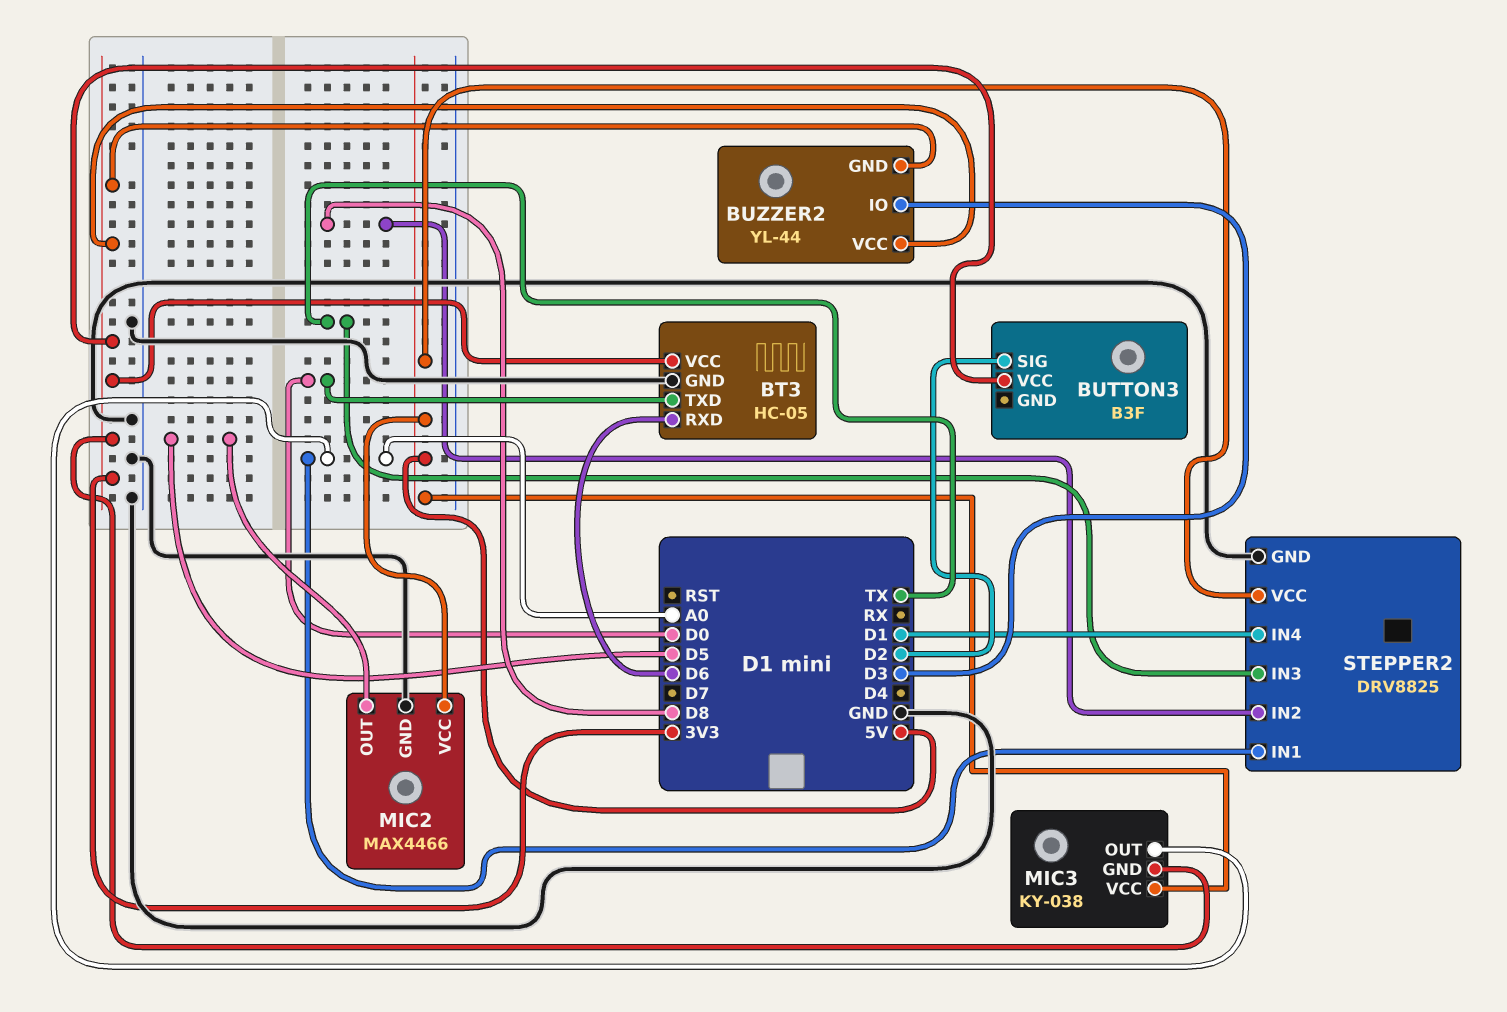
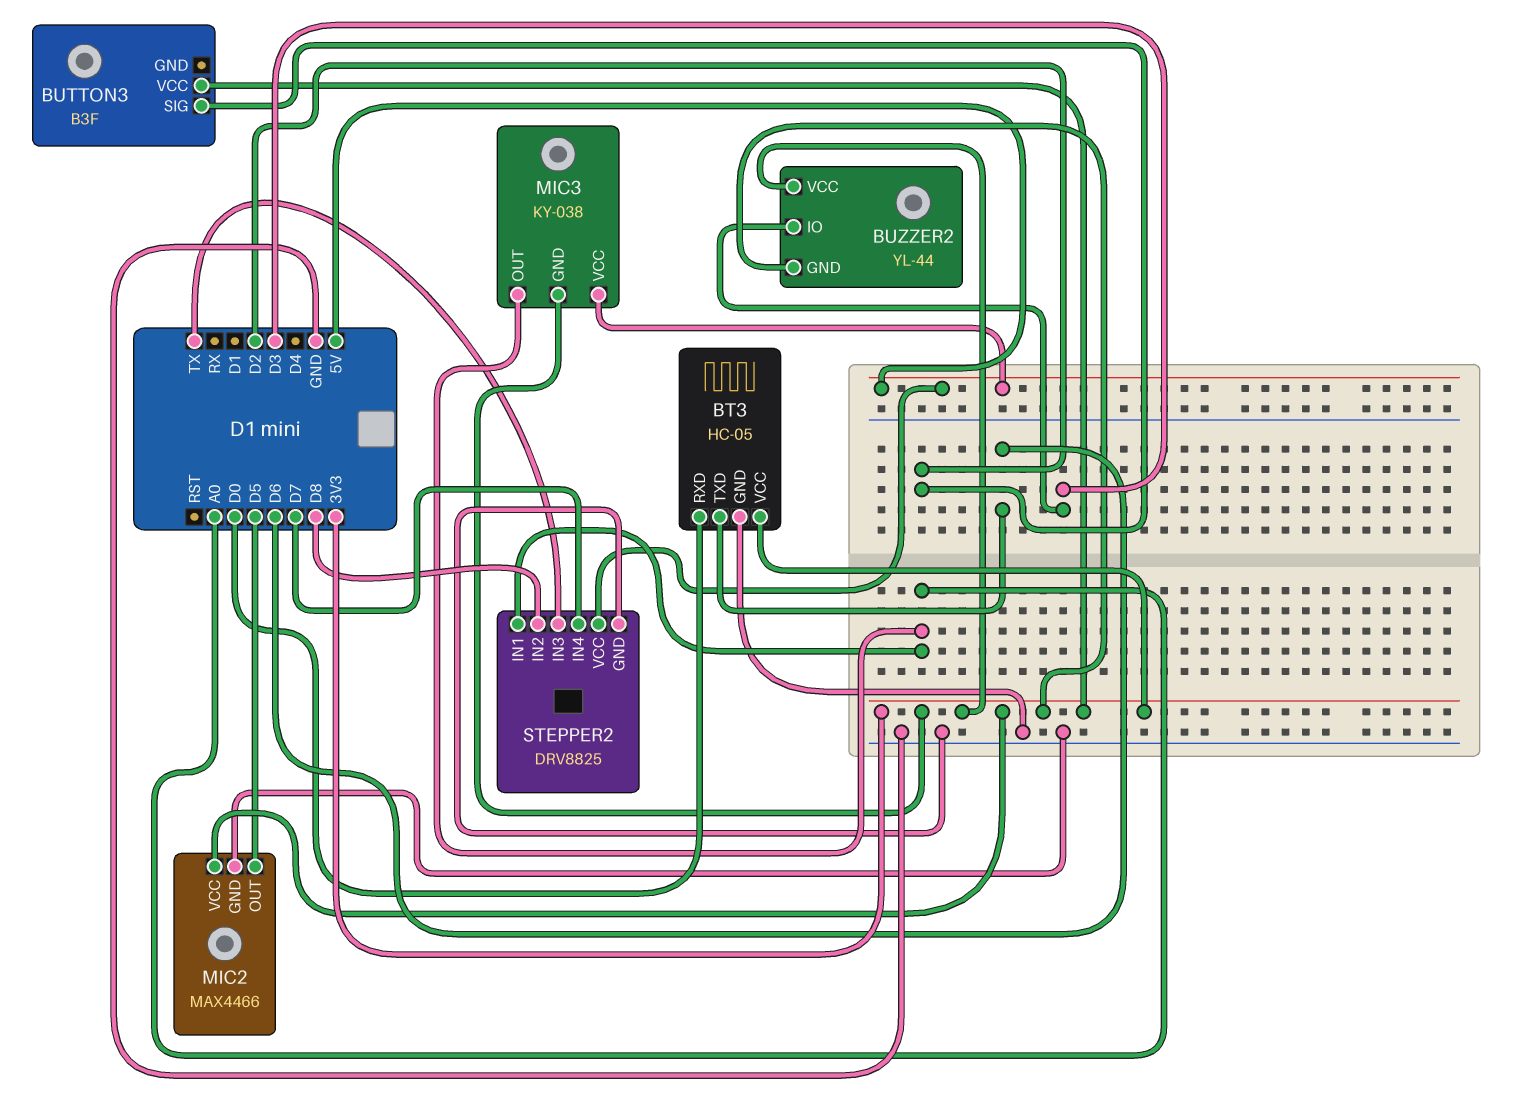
BT3 pin RXD: D6 -> D0
BT3 pin TXD: D0 -> D6
MIC2 pin VCC: 5V -> 3V3
STEPPER2 pin IN4: D1 -> D7

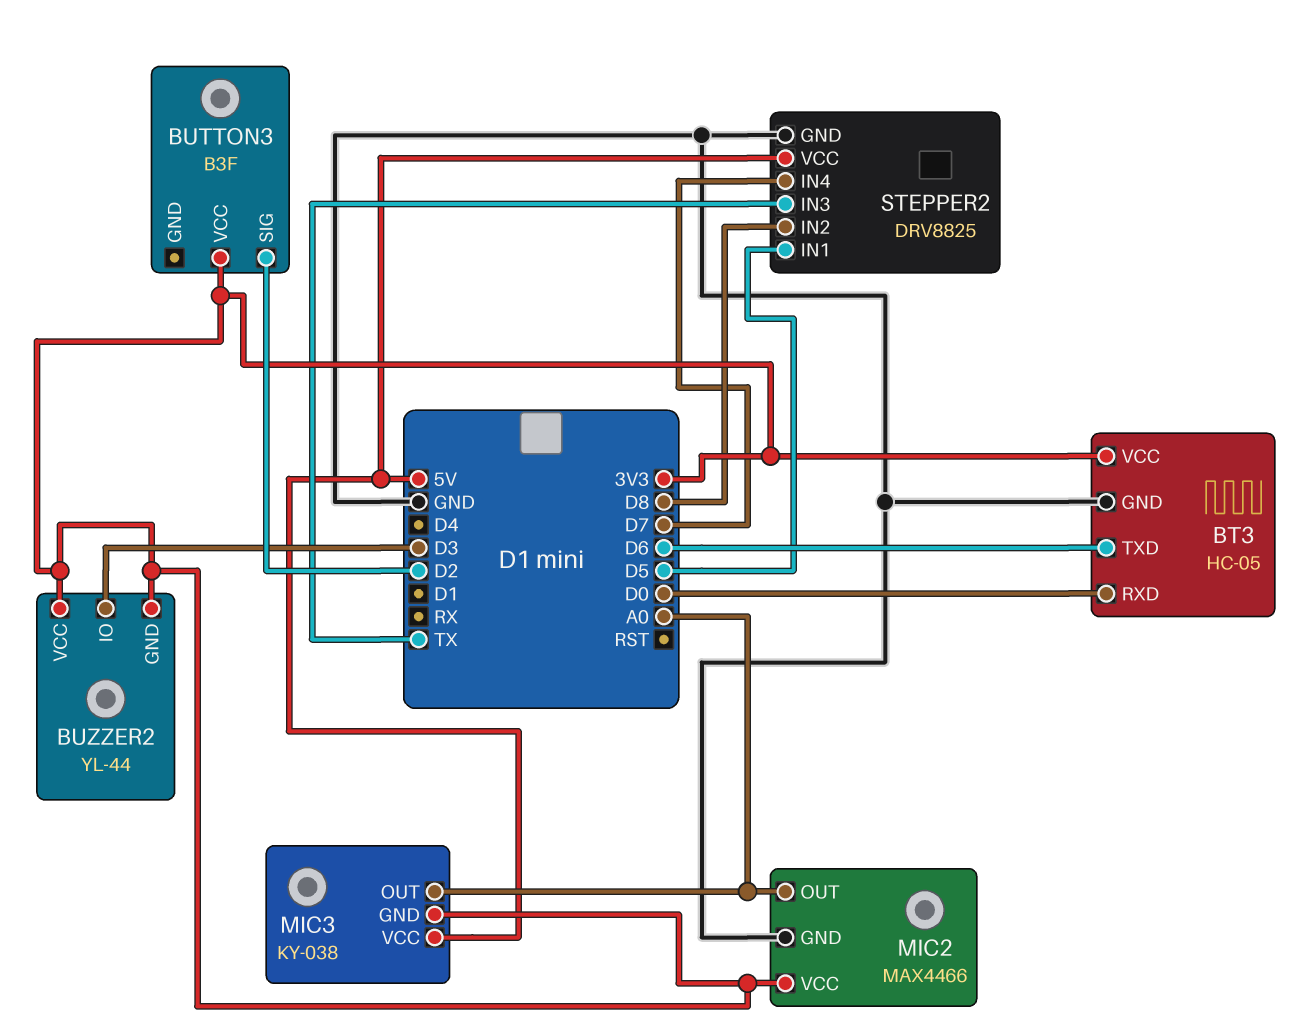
MIC2 pin OUT: D5 -> A0
STEPPER2 pin IN1: A0 -> D5

